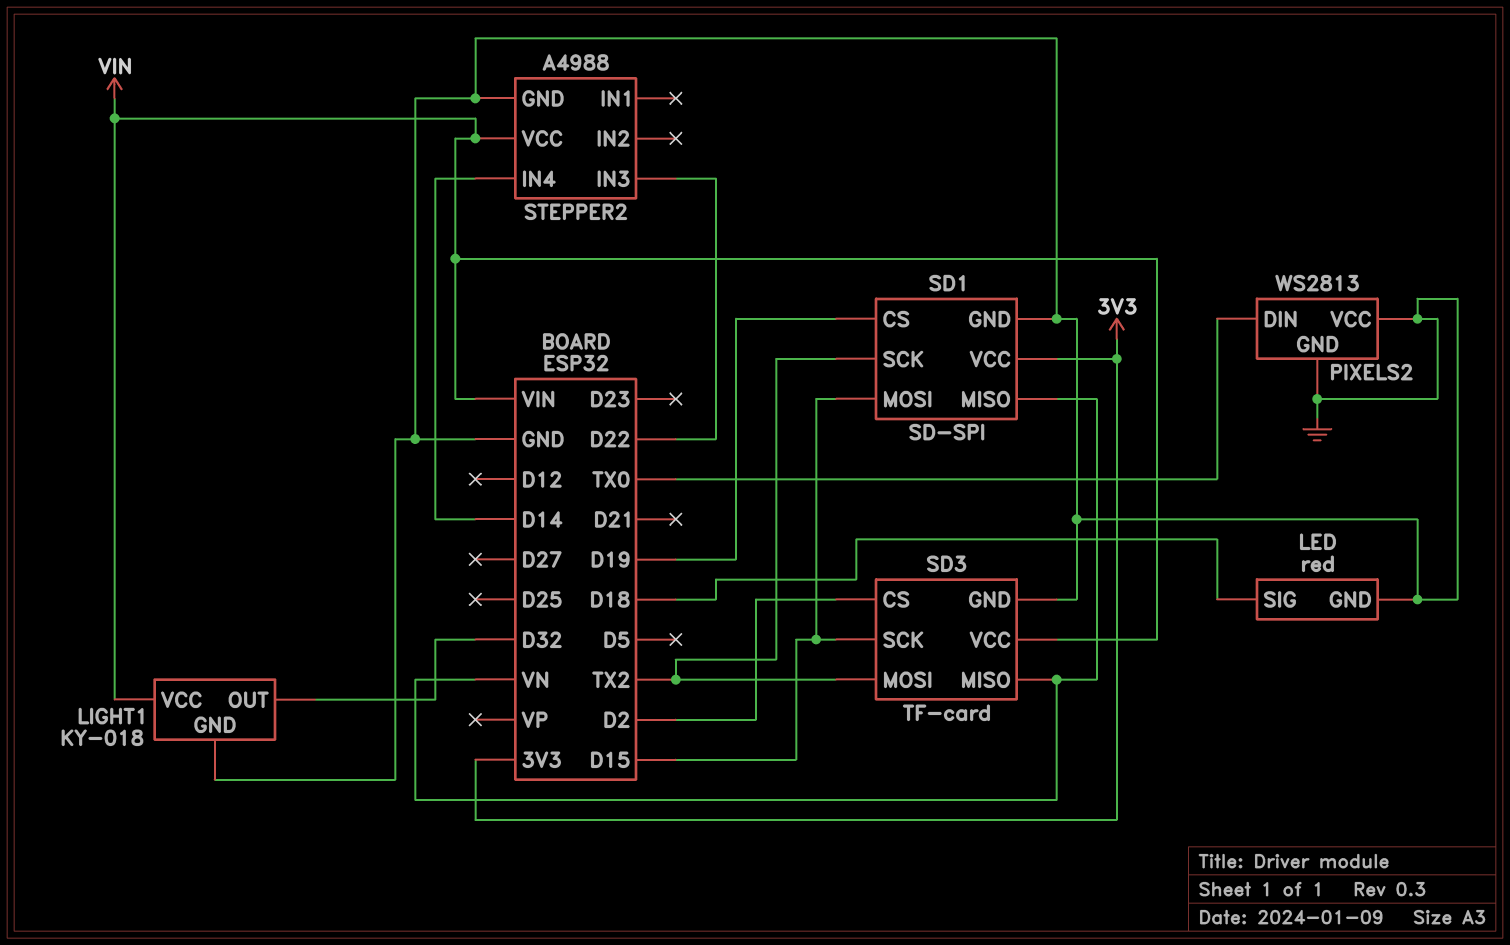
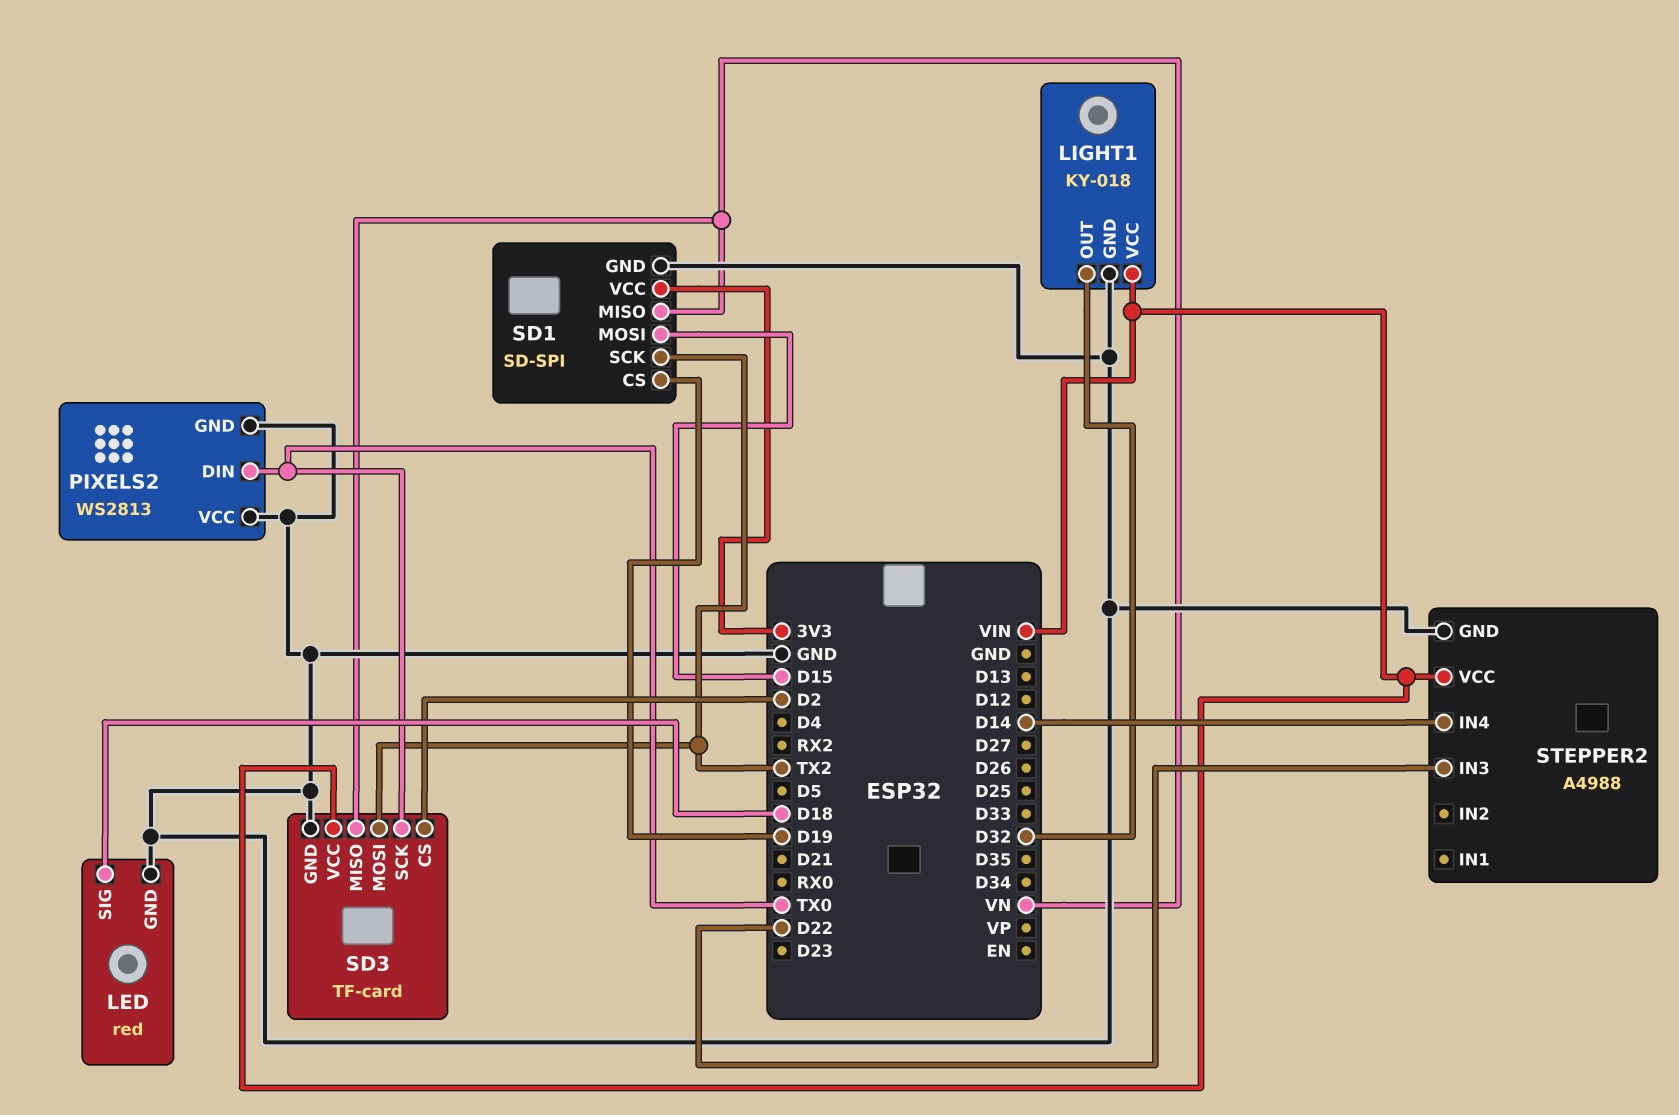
SD3 pin SCK: D15 -> TX0

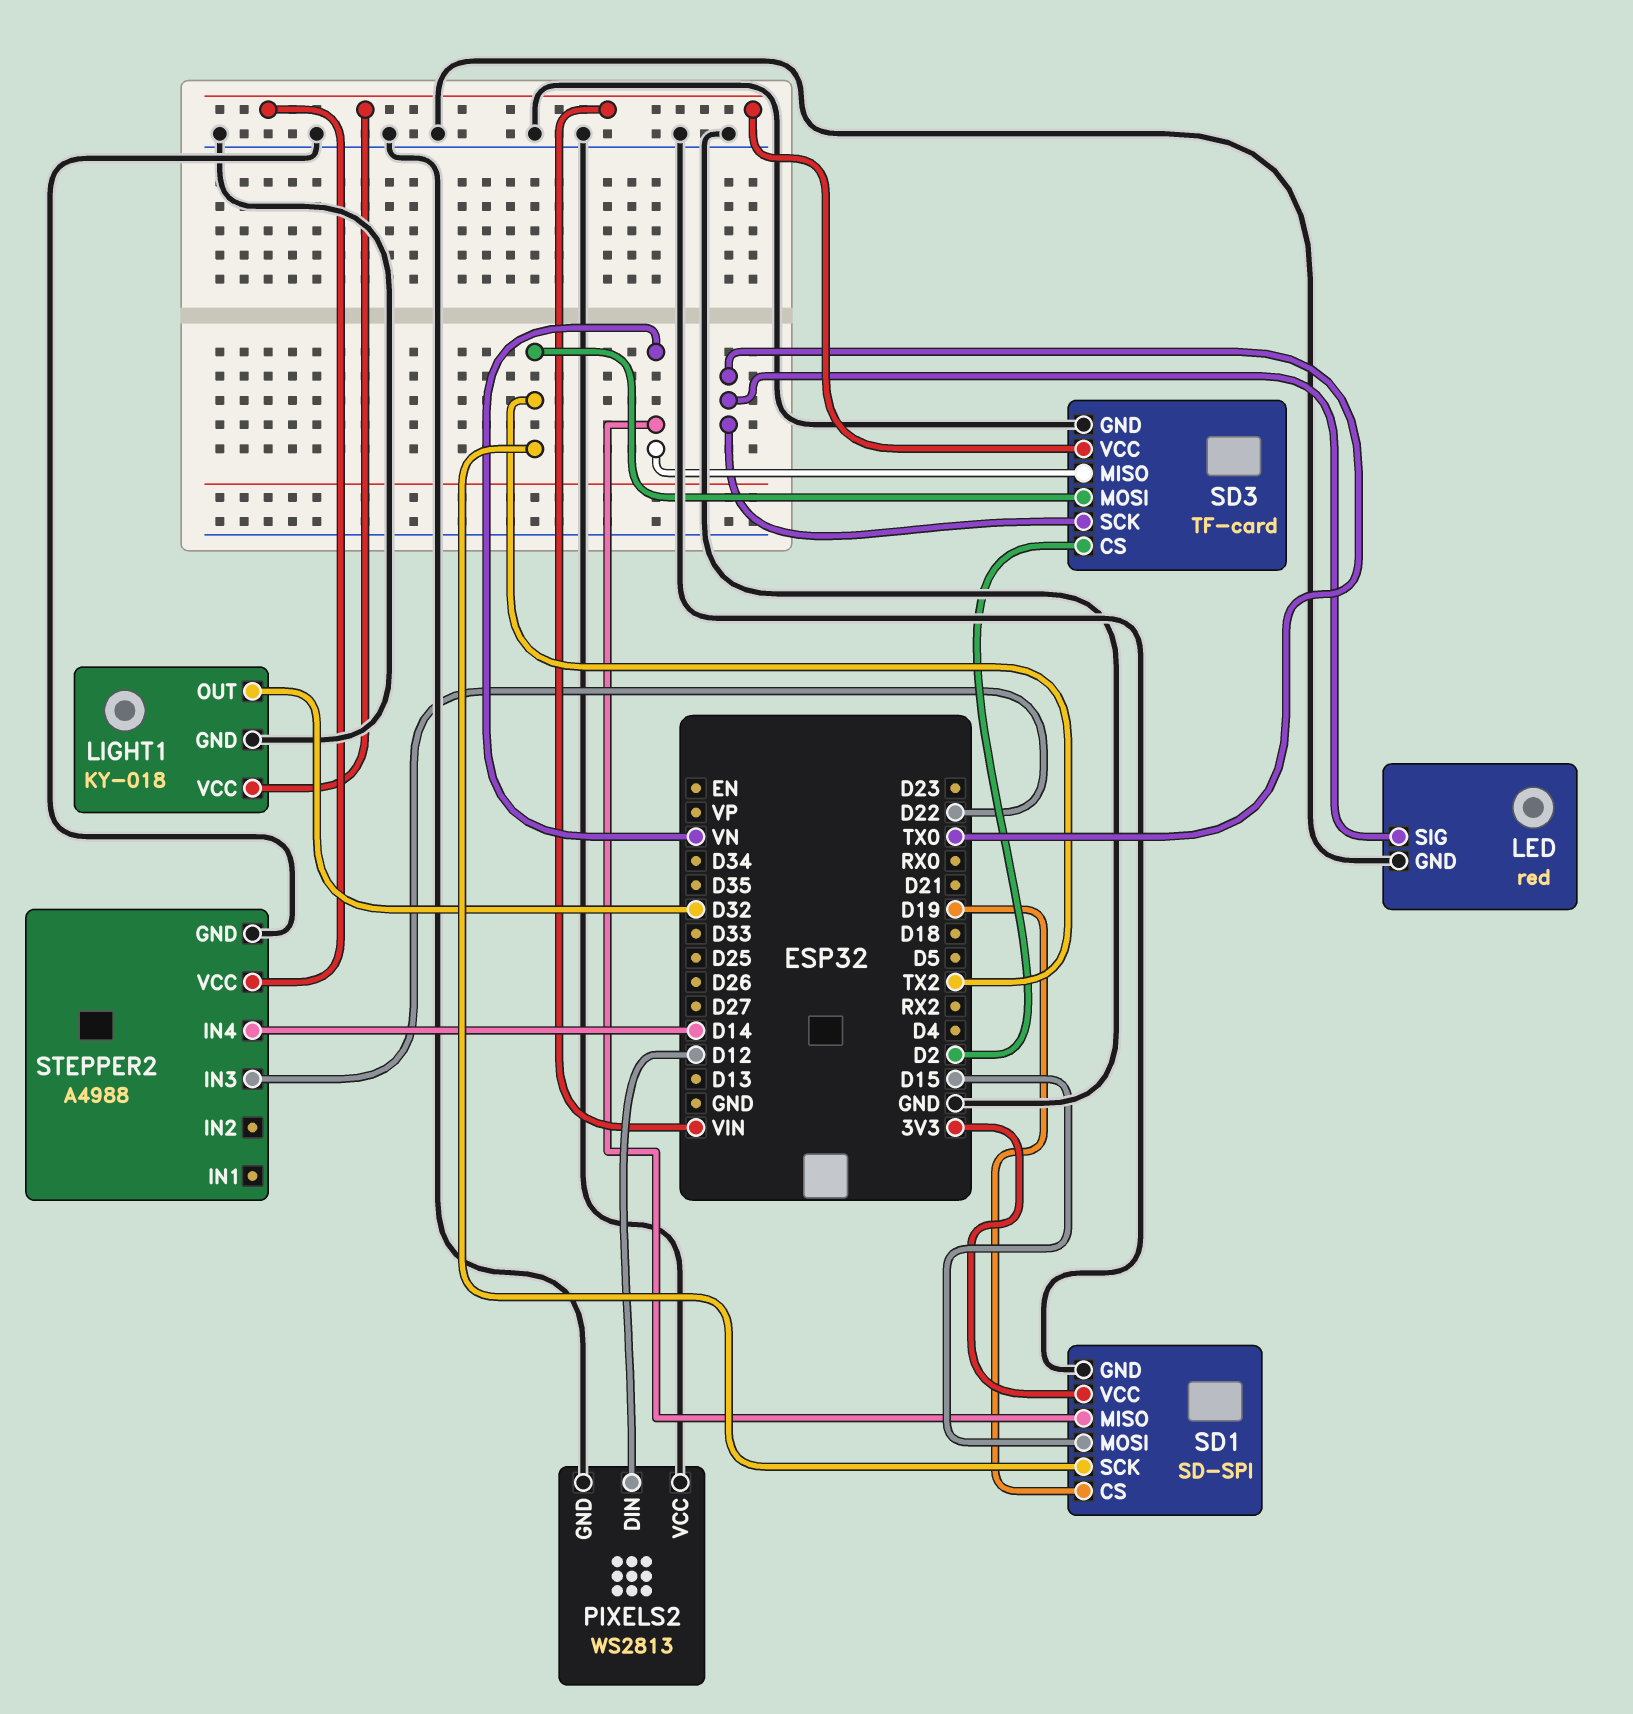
LED pin SIG: D18 -> TX0
PIXELS2 pin DIN: TX0 -> D12

